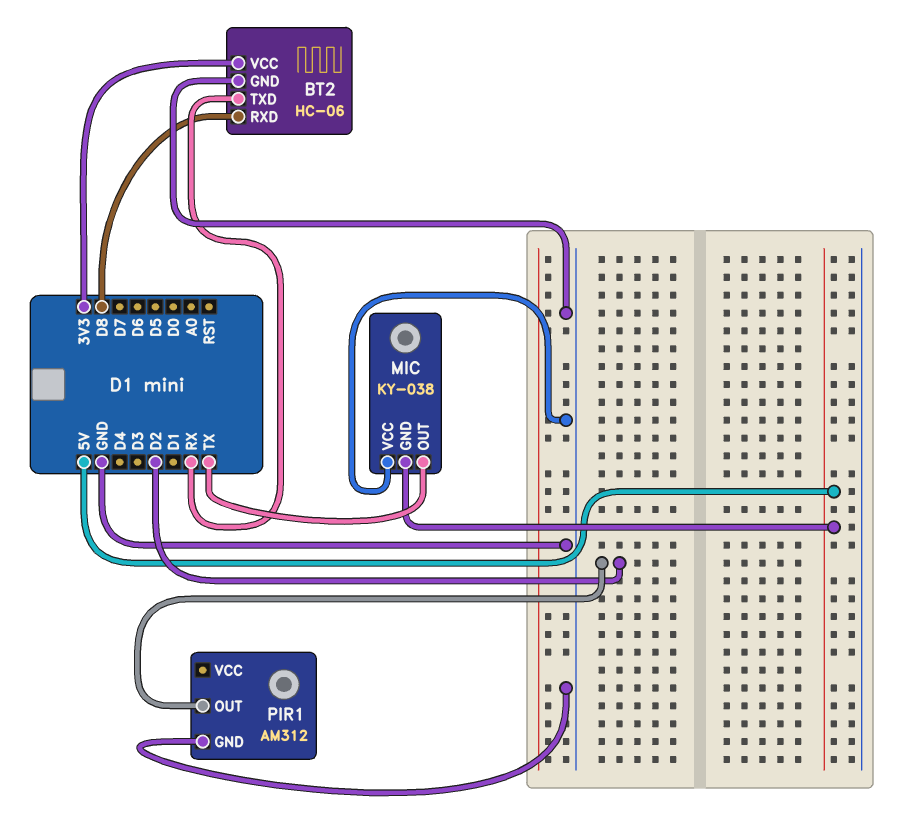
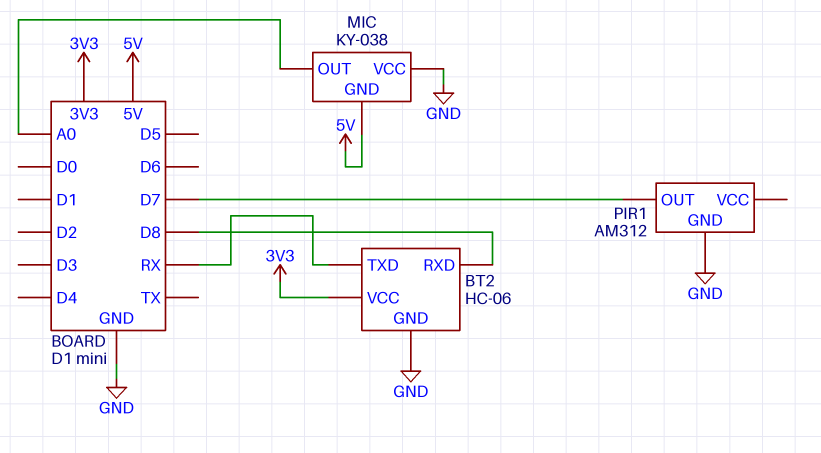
MIC pin OUT: TX -> A0
PIR1 pin OUT: D2 -> D7

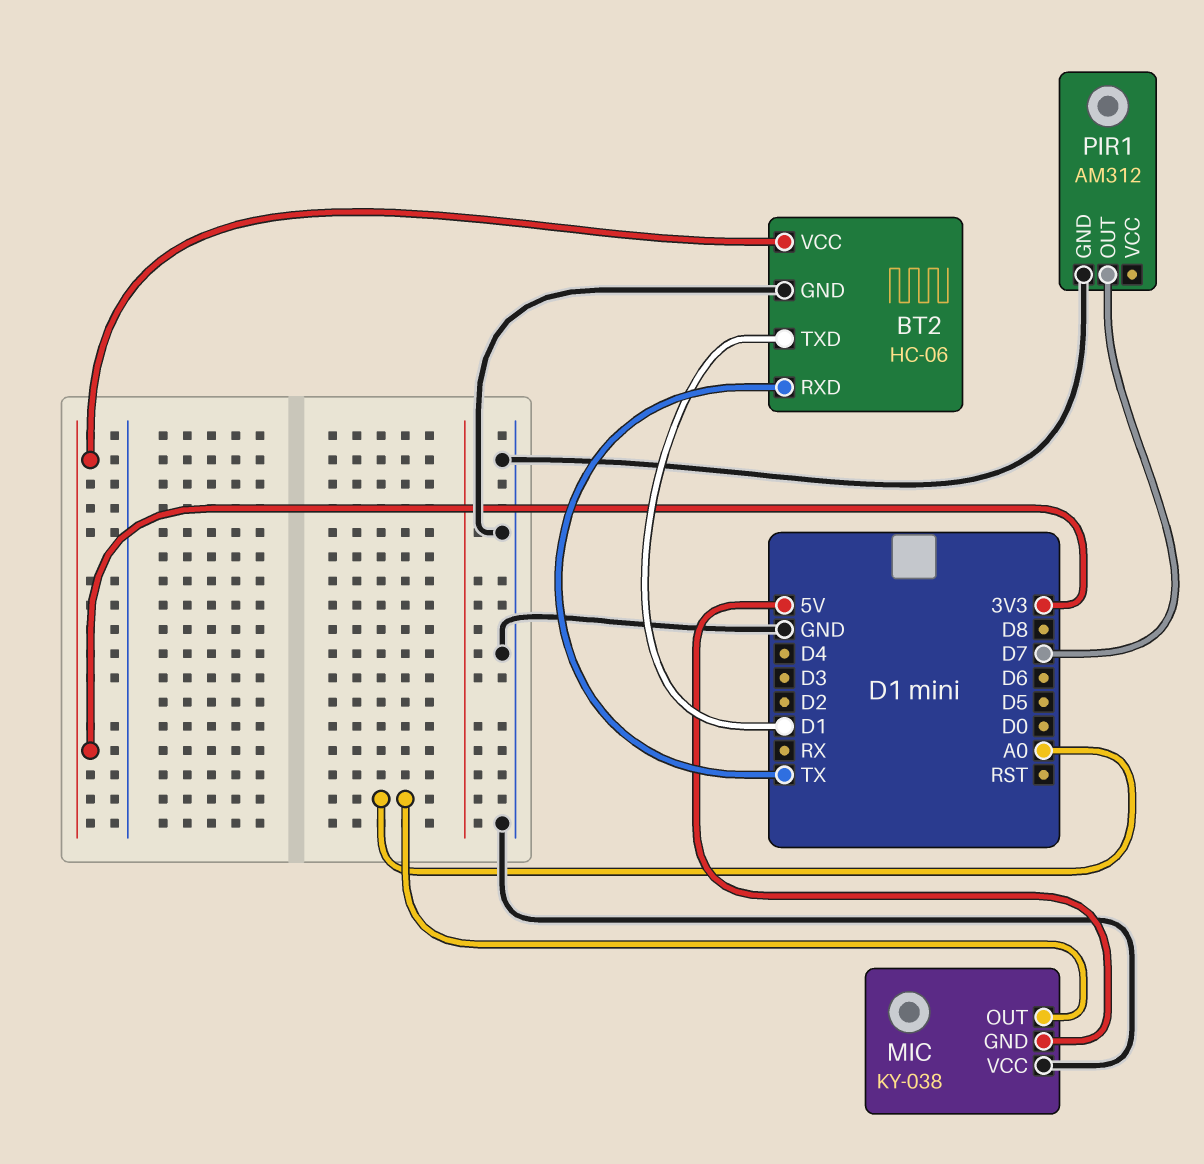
BT2 pin RXD: D8 -> TX
BT2 pin TXD: RX -> D1

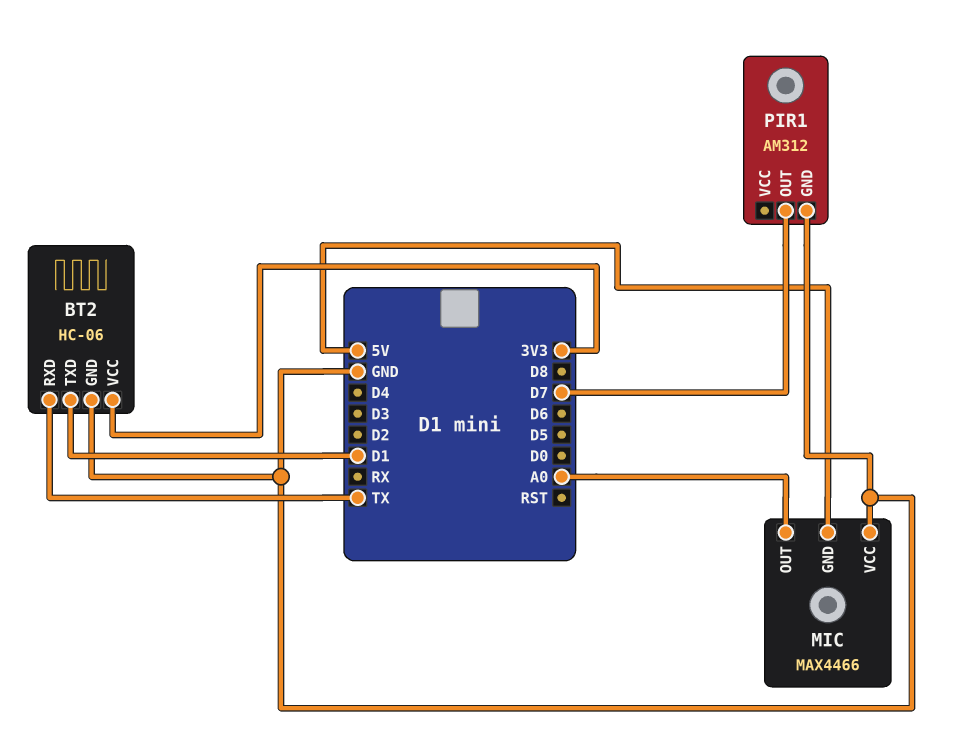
MIC: KY-038 -> MAX4466

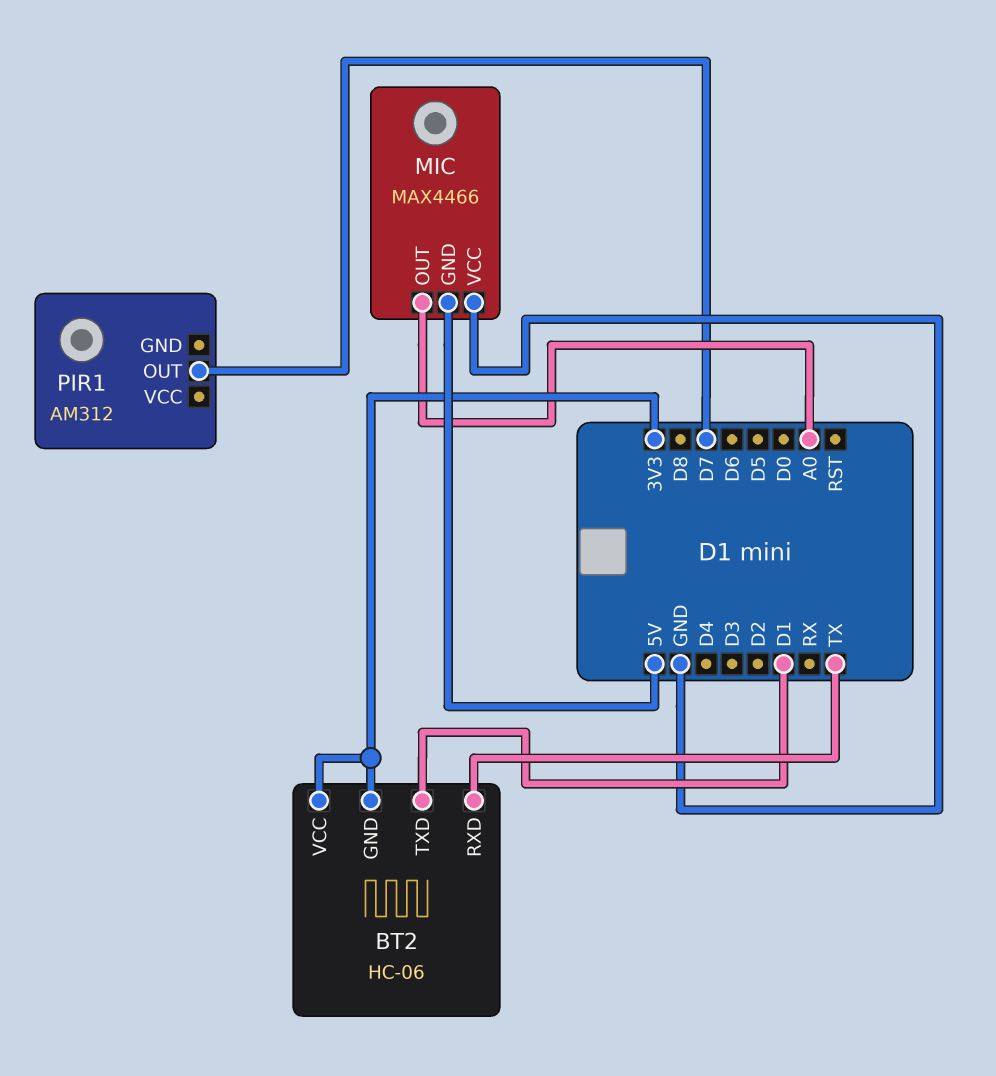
BT2 pin GND: GND -> 3V3
PIR1 pin GND: GND -> none

